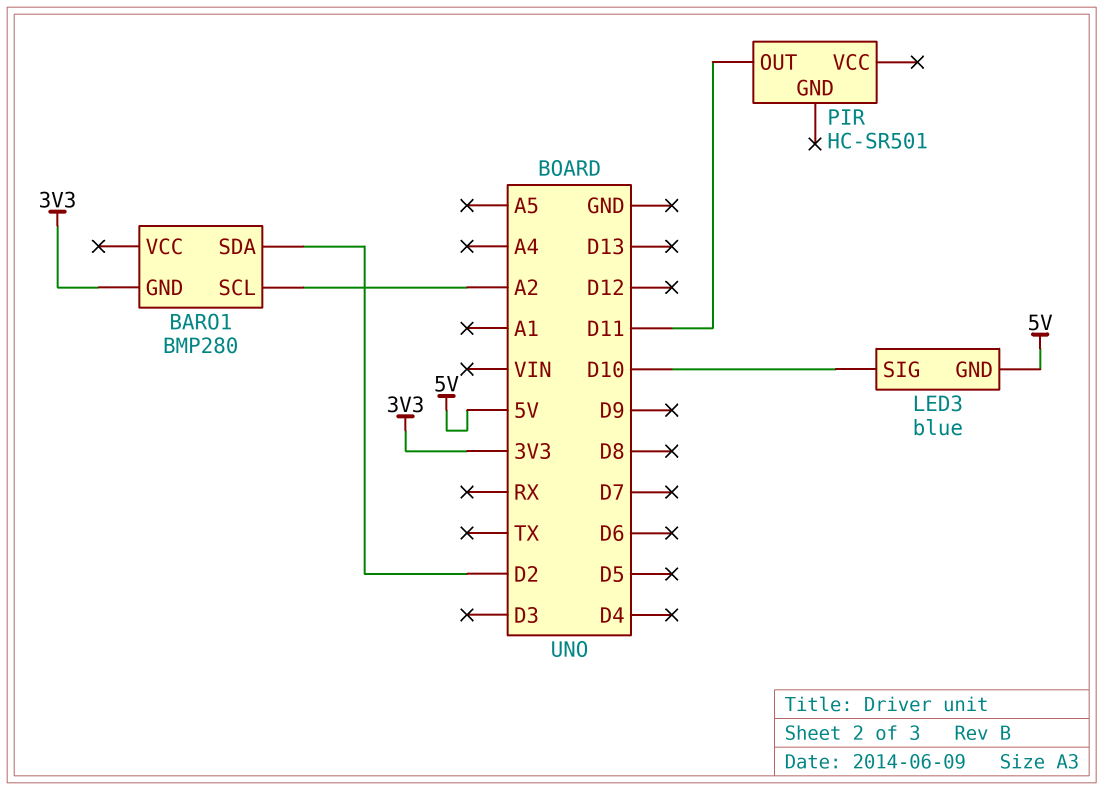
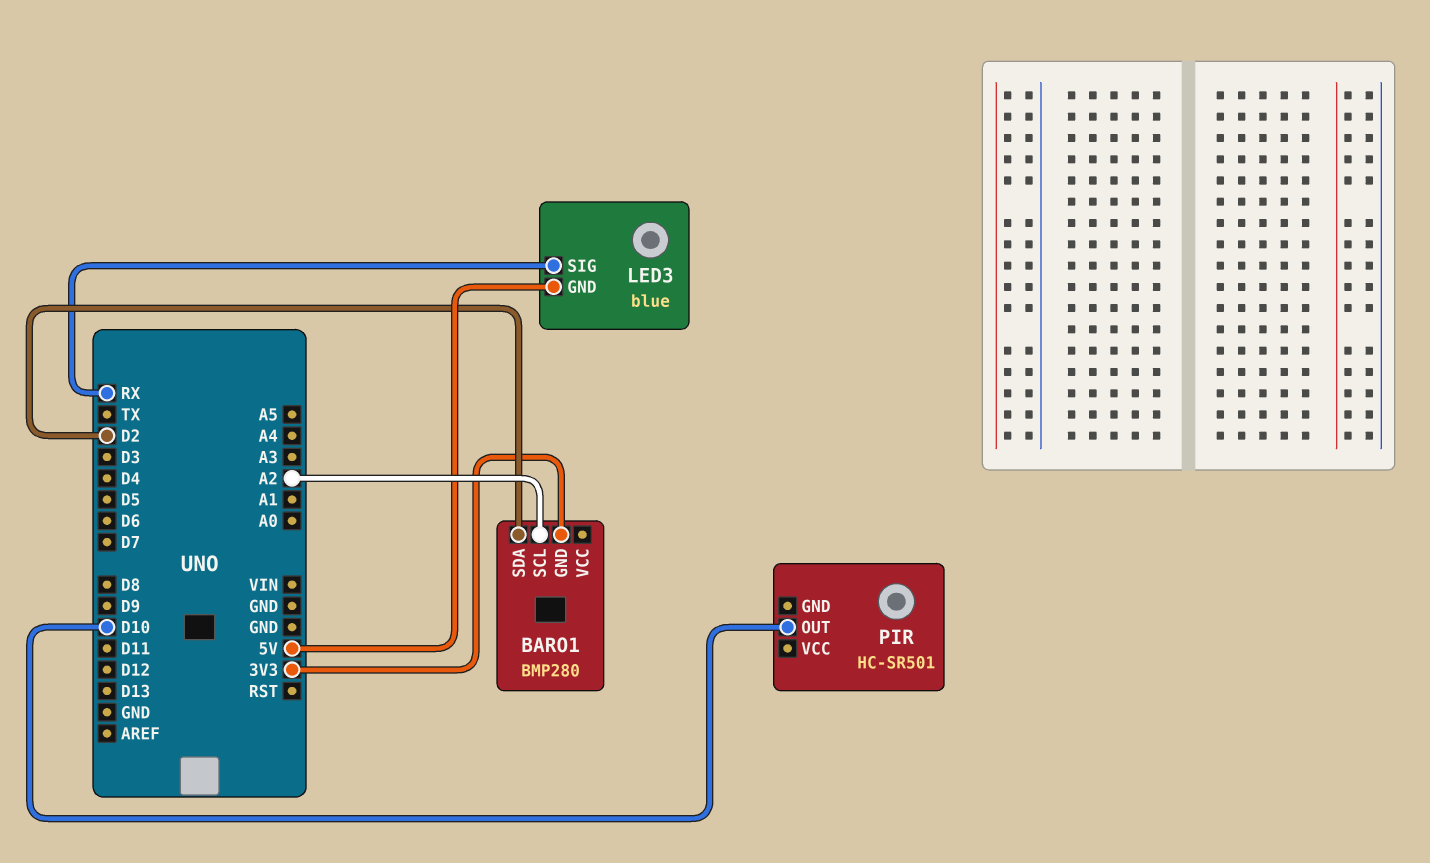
LED3 pin SIG: D10 -> RX
PIR pin OUT: D11 -> D10

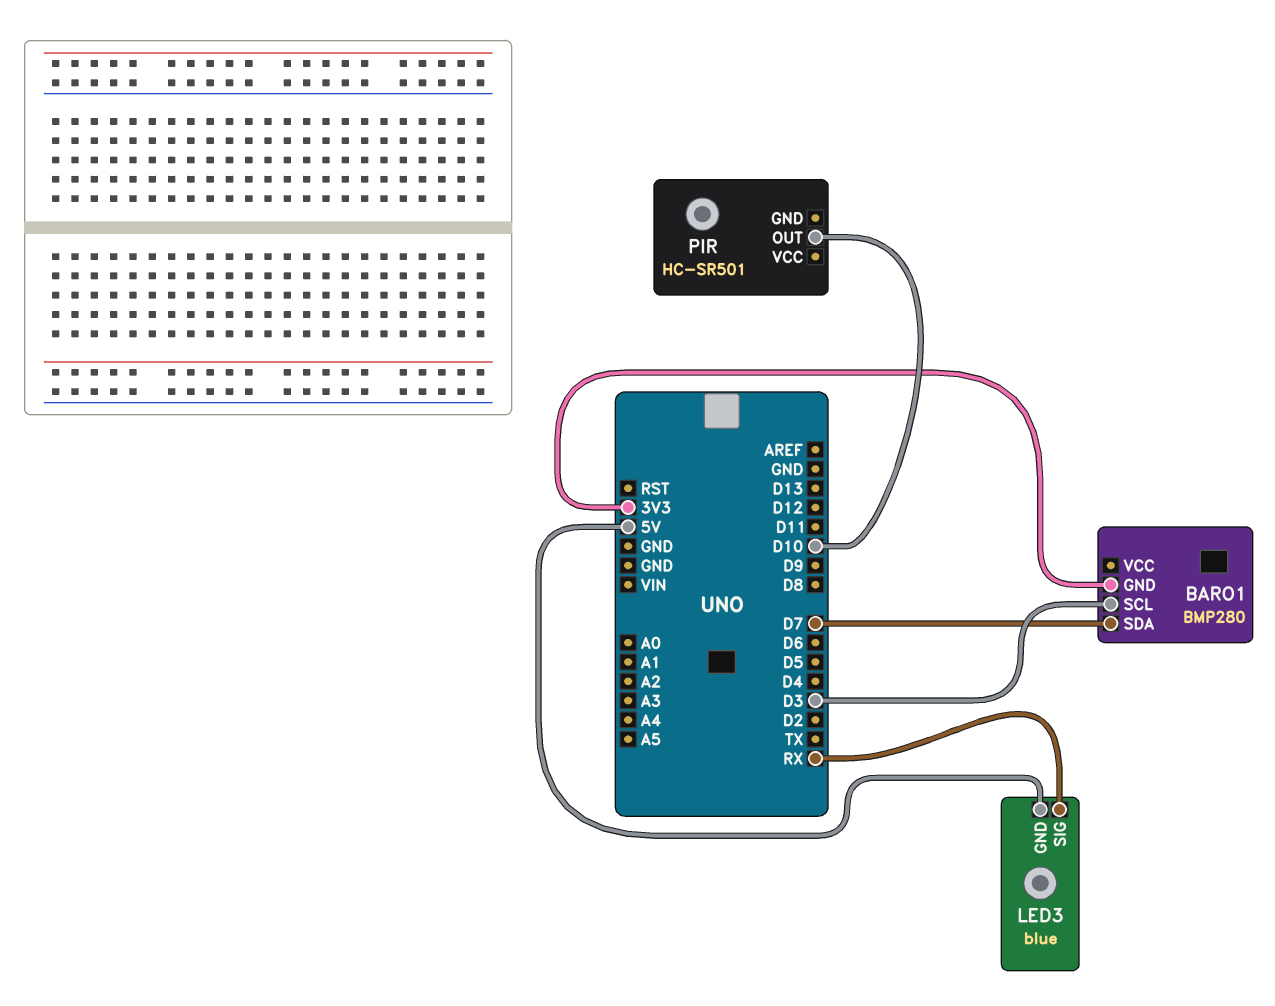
BARO1 pin SCL: A2 -> D3
BARO1 pin SDA: D2 -> D7

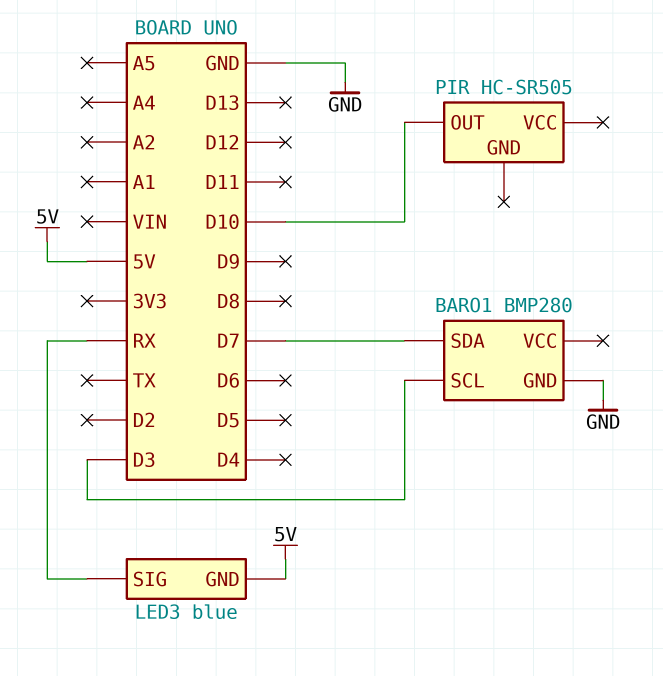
BARO1 pin GND: 3V3 -> GND
PIR: HC-SR501 -> HC-SR505

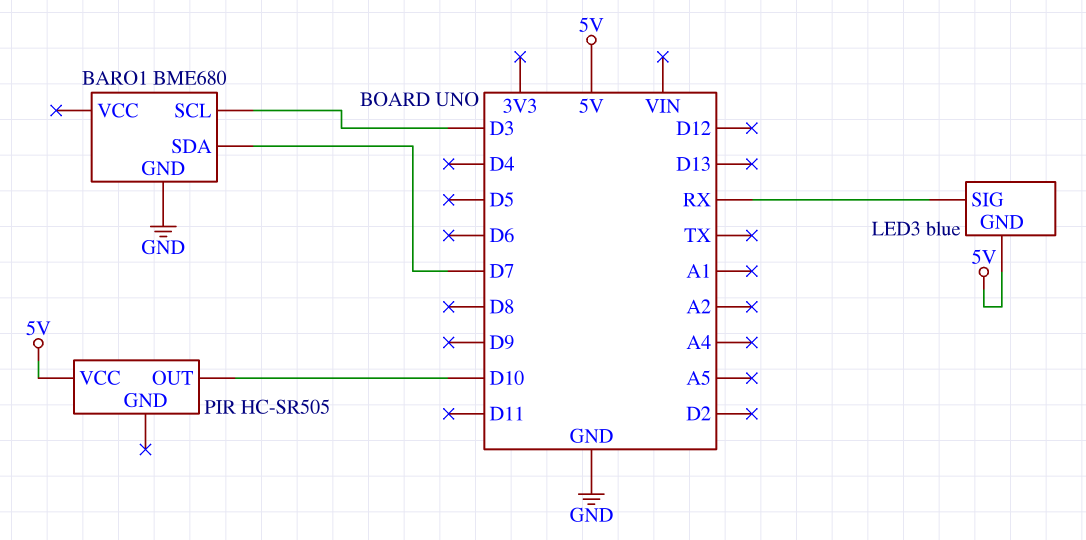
BARO1: BMP280 -> BME680
PIR pin VCC: none -> 5V

